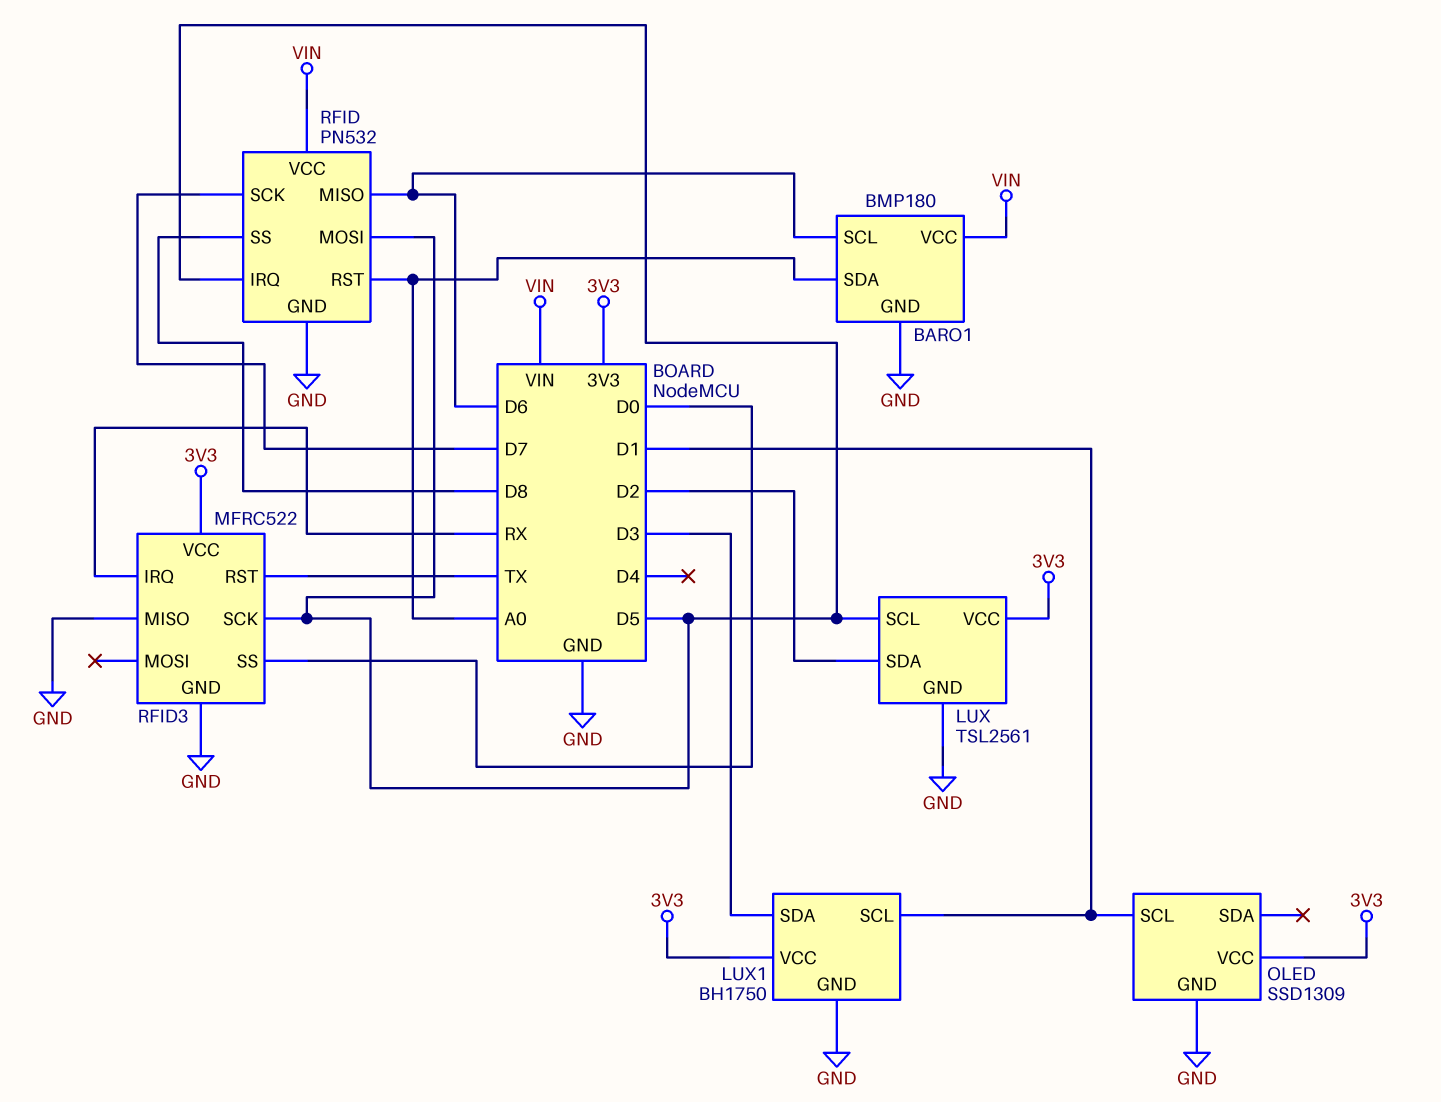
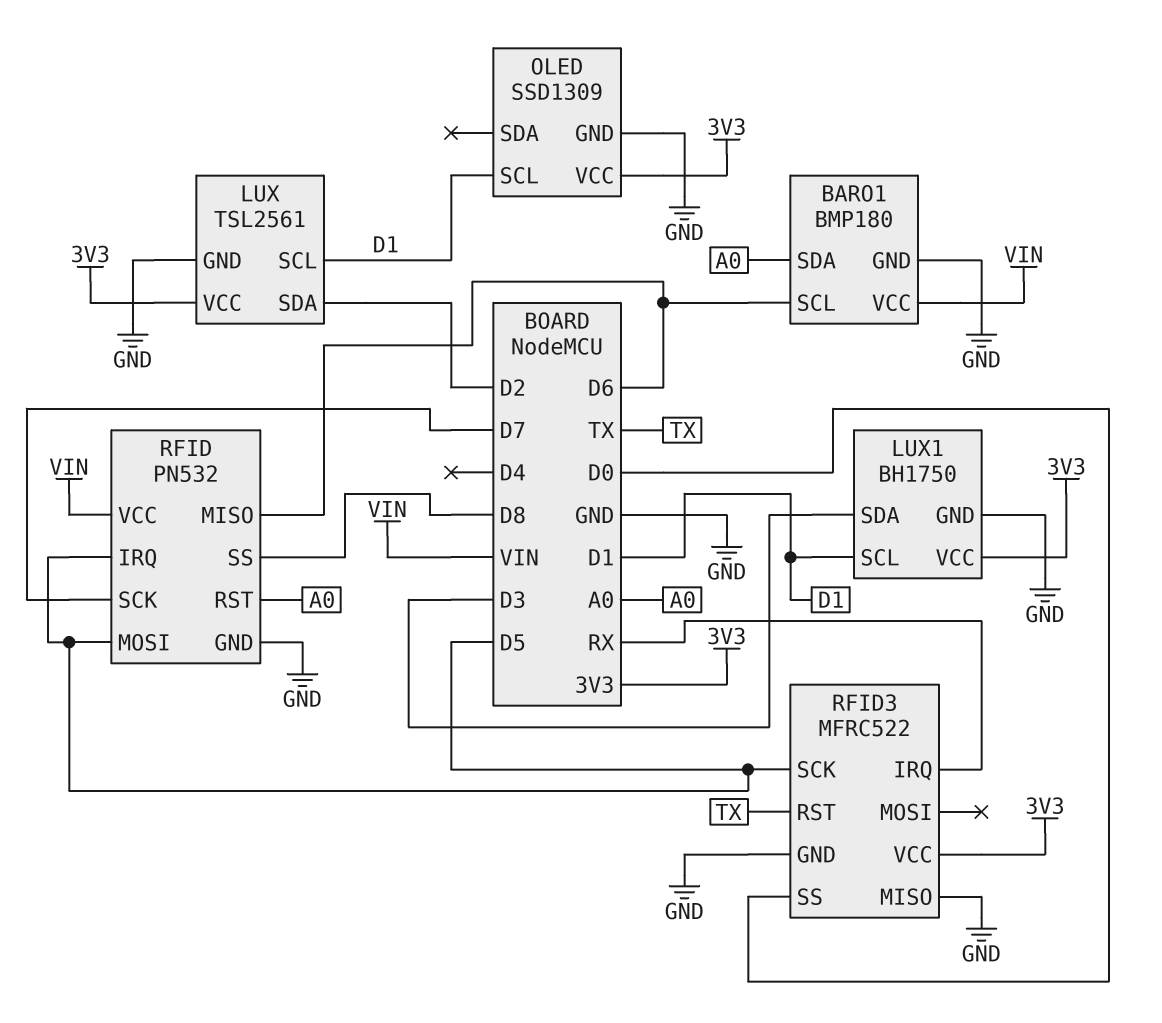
LUX pin SCL: D5 -> D1

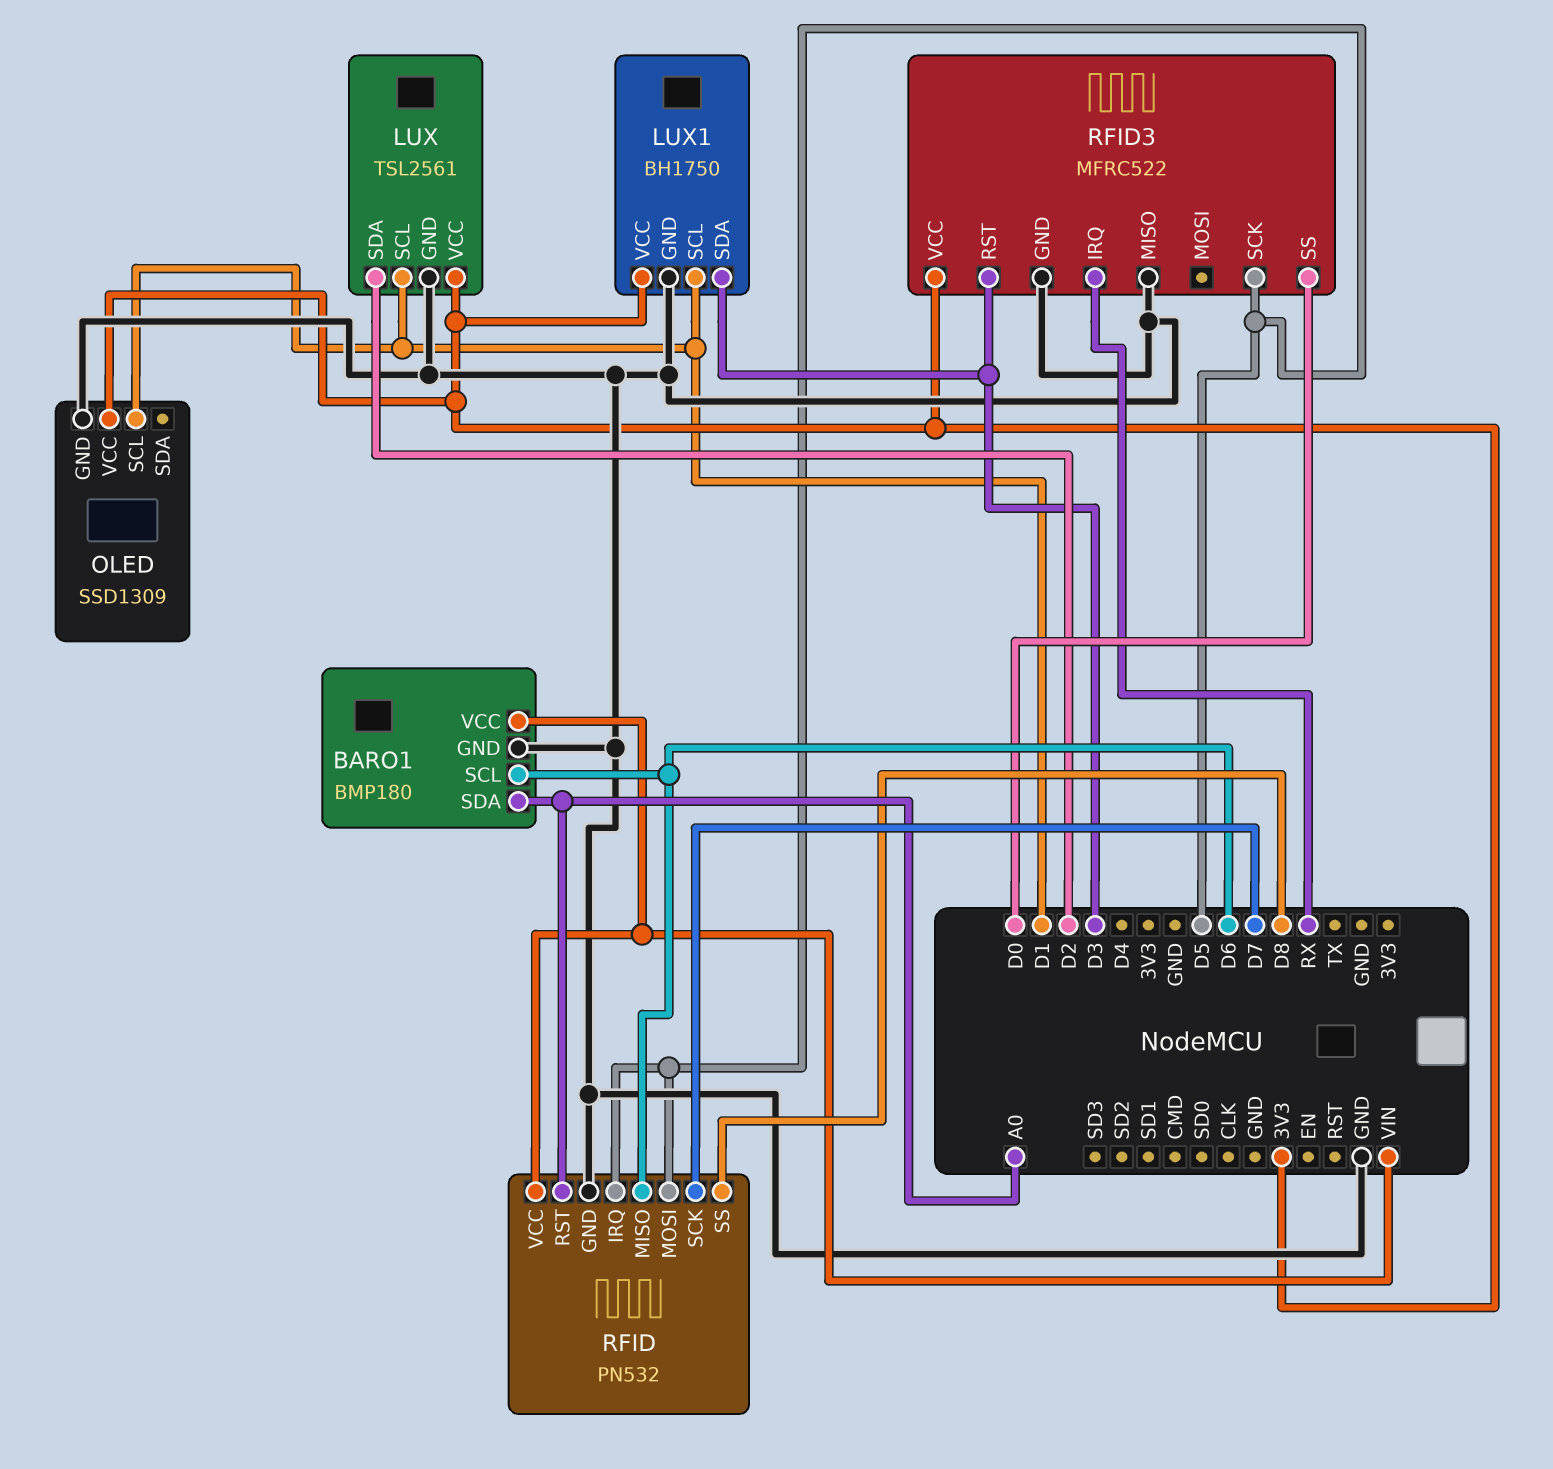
RFID3 pin RST: TX -> D3

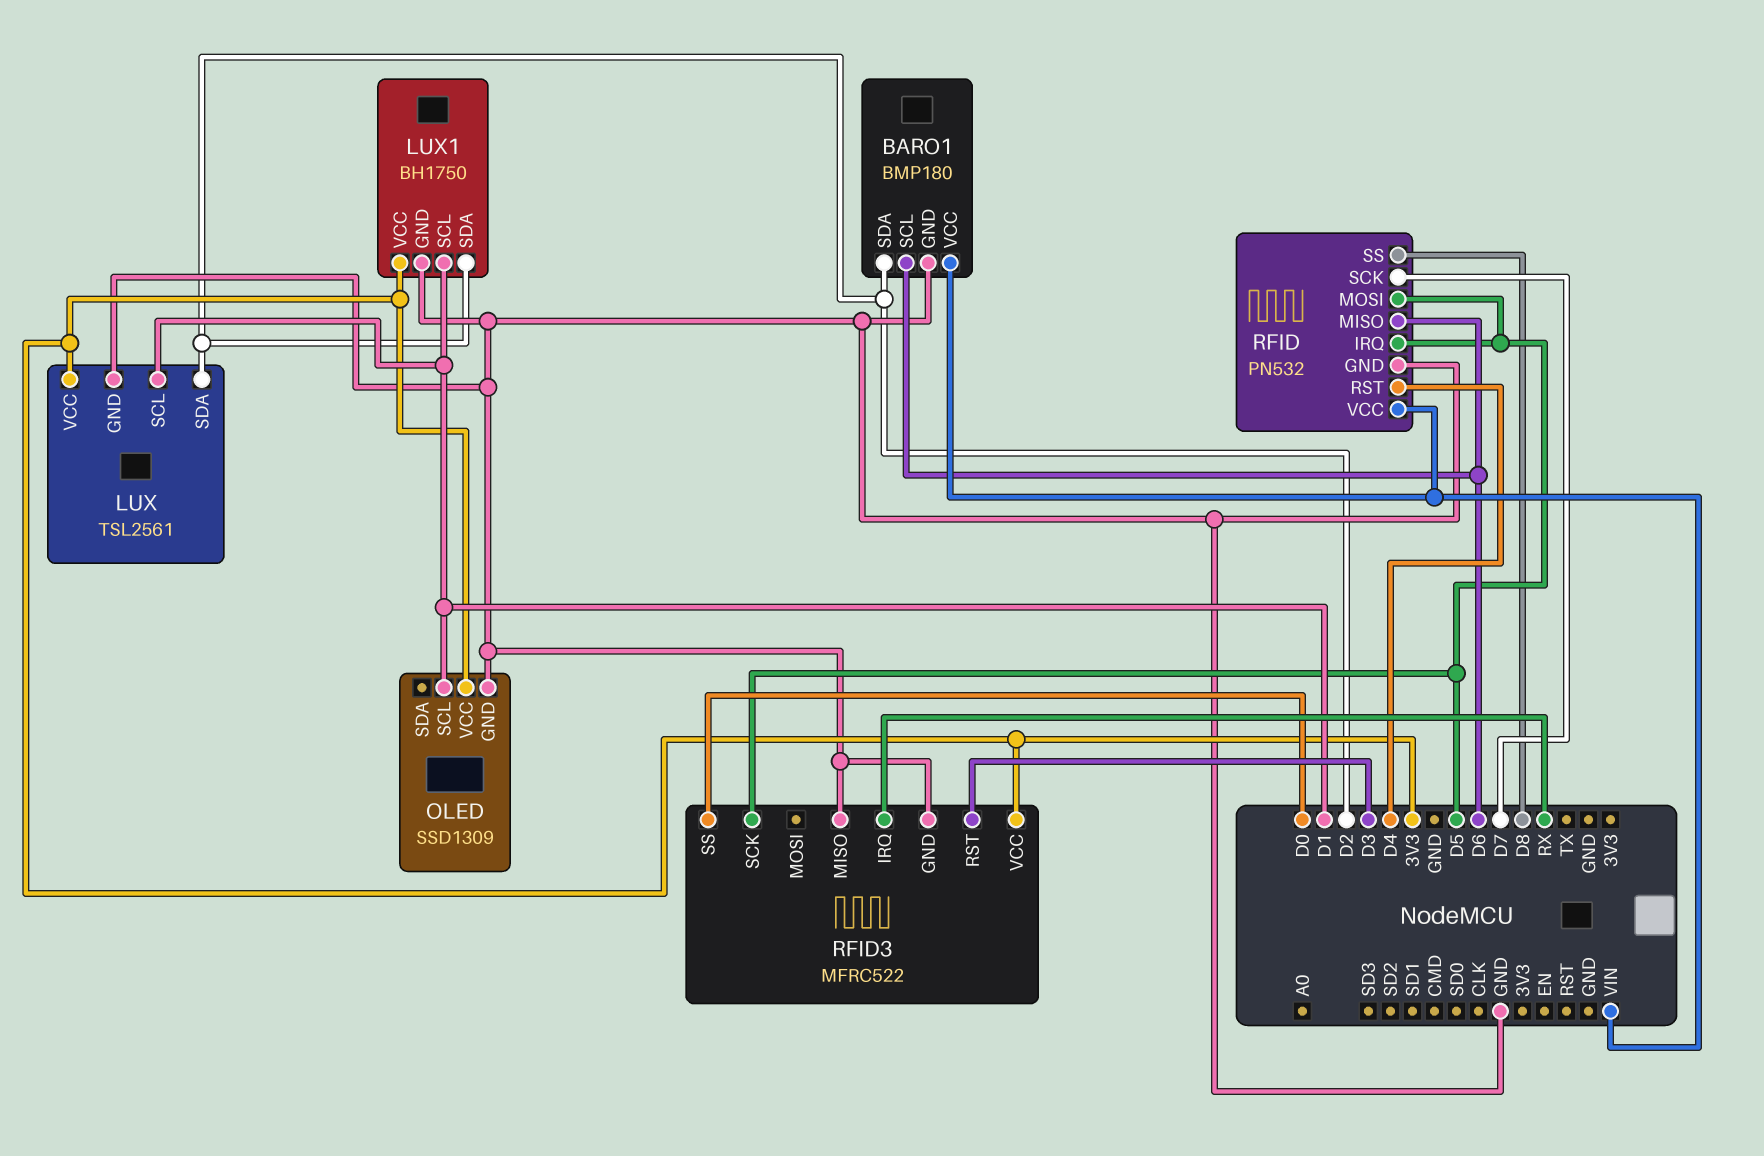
BARO1 pin SDA: A0 -> D2
LUX1 pin SDA: D3 -> D2
RFID pin RST: A0 -> D4

